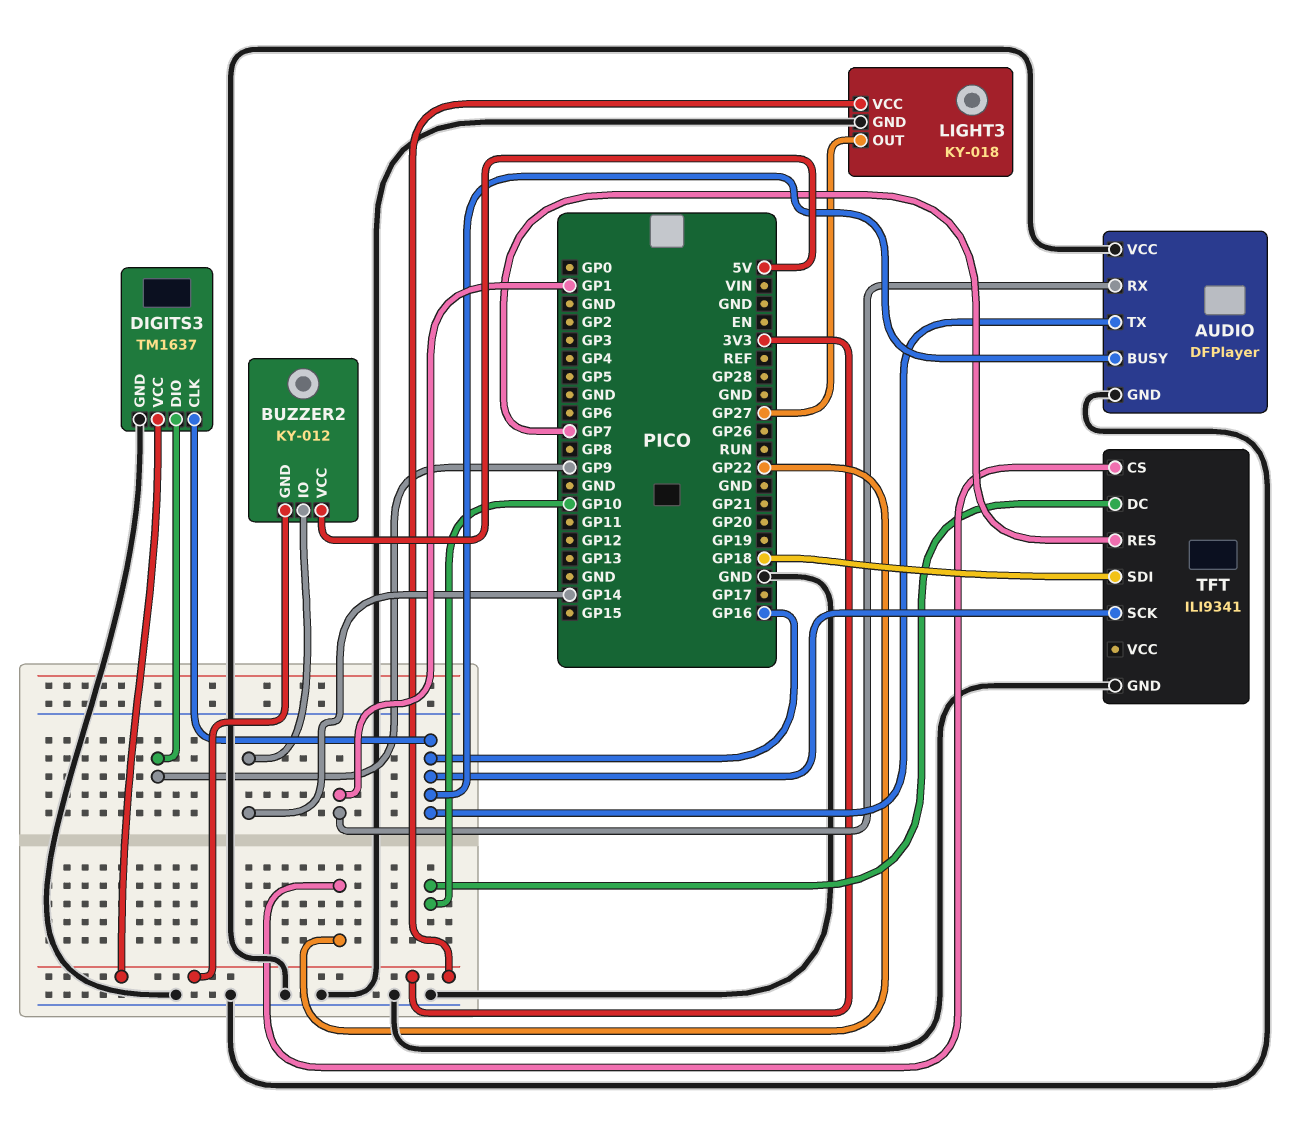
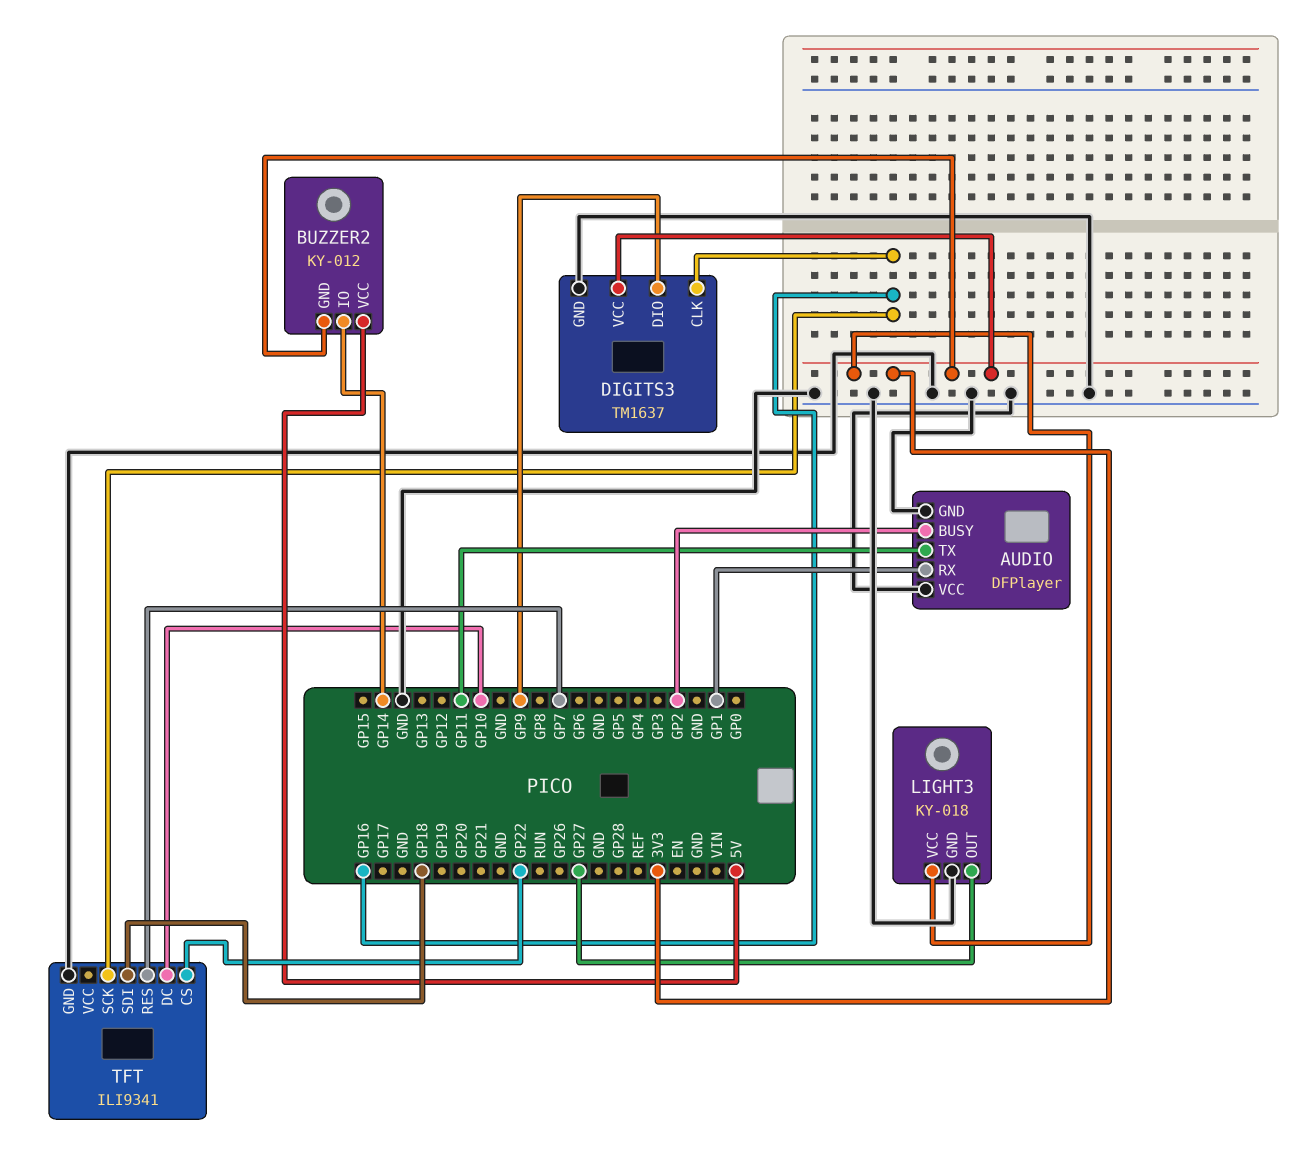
AUDIO pin BUSY: GP16 -> GP2
AUDIO pin TX: GP16 -> GP11

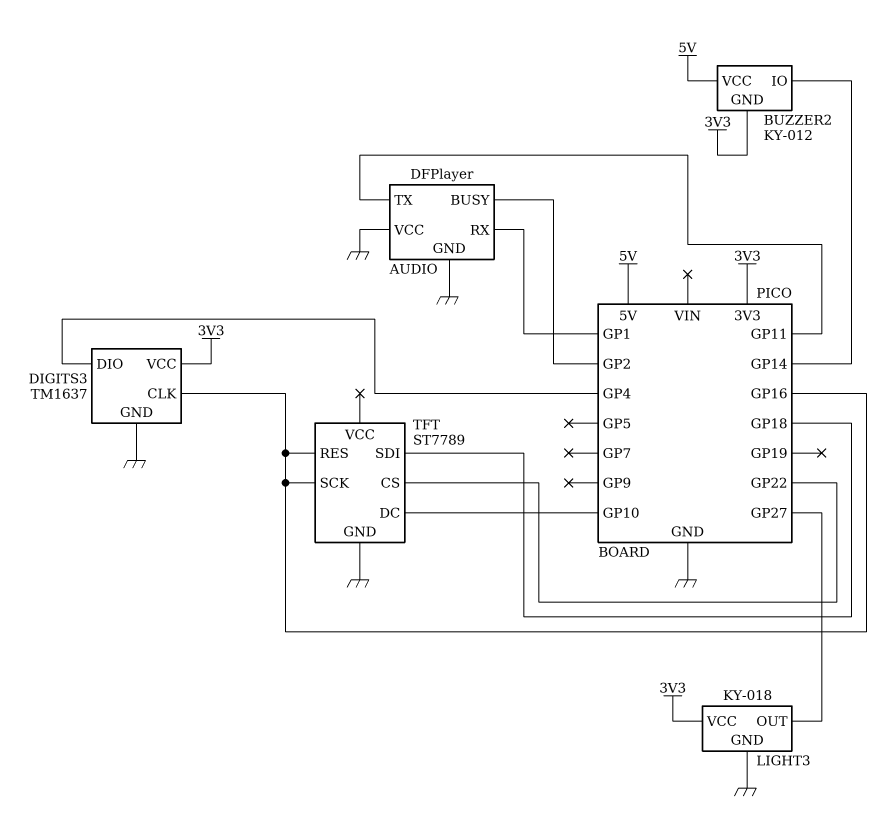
DIGITS3 pin DIO: GP9 -> GP4
TFT: ILI9341 -> ST7789
TFT pin RES: GP7 -> GP16

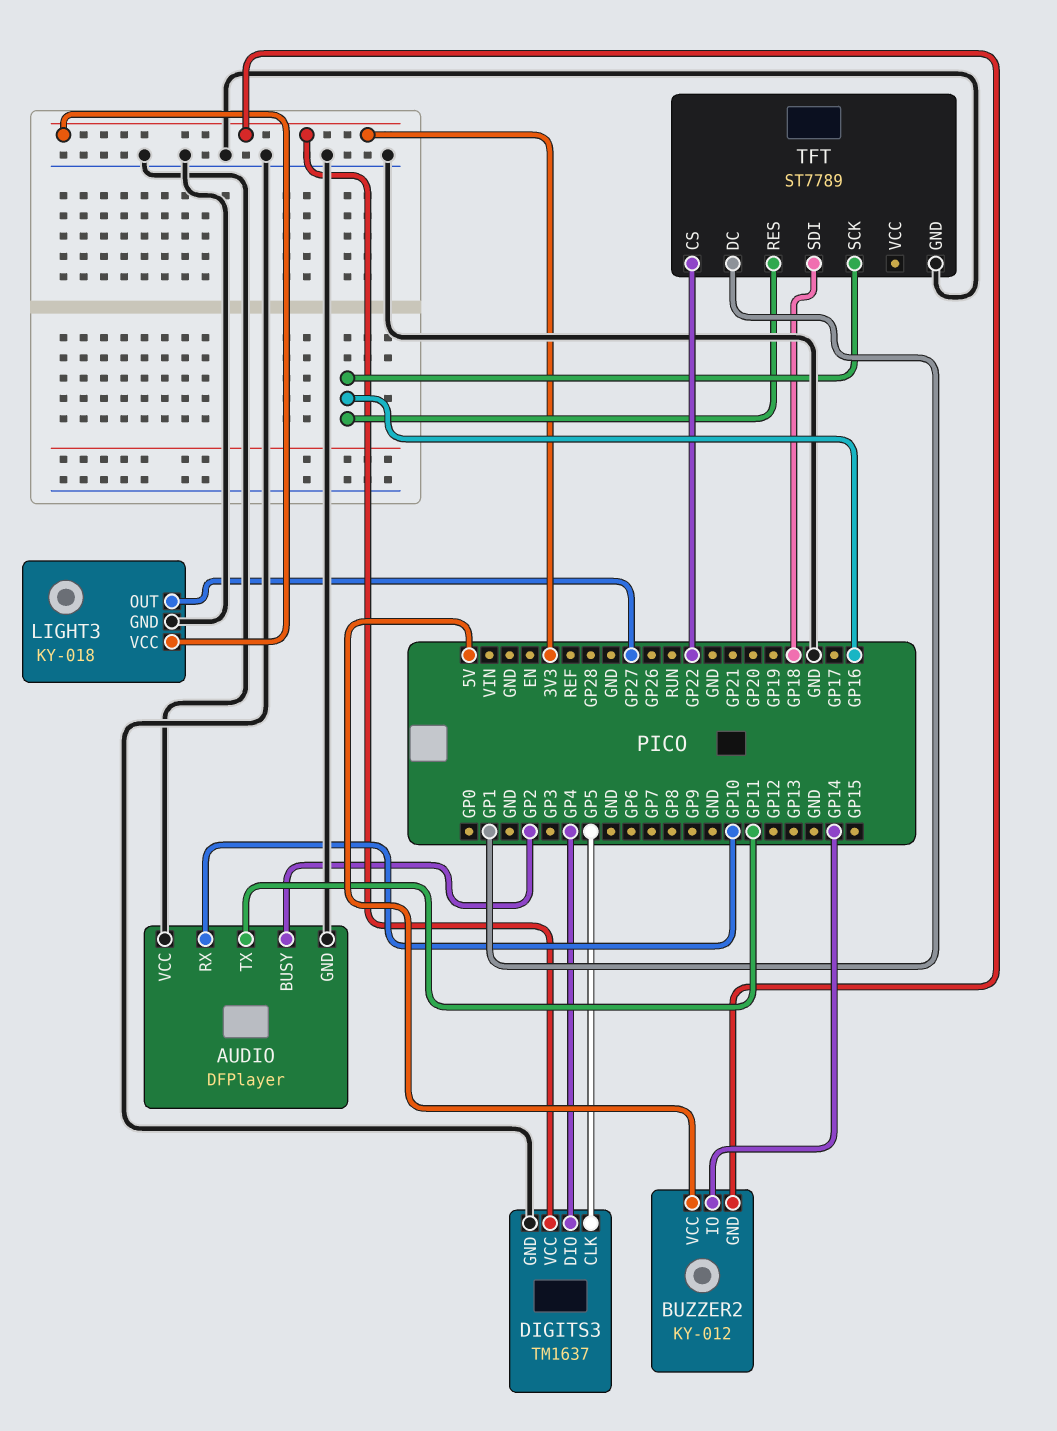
AUDIO pin RX: GP1 -> GP10
DIGITS3 pin CLK: GP16 -> GP5
TFT pin DC: GP10 -> GP1

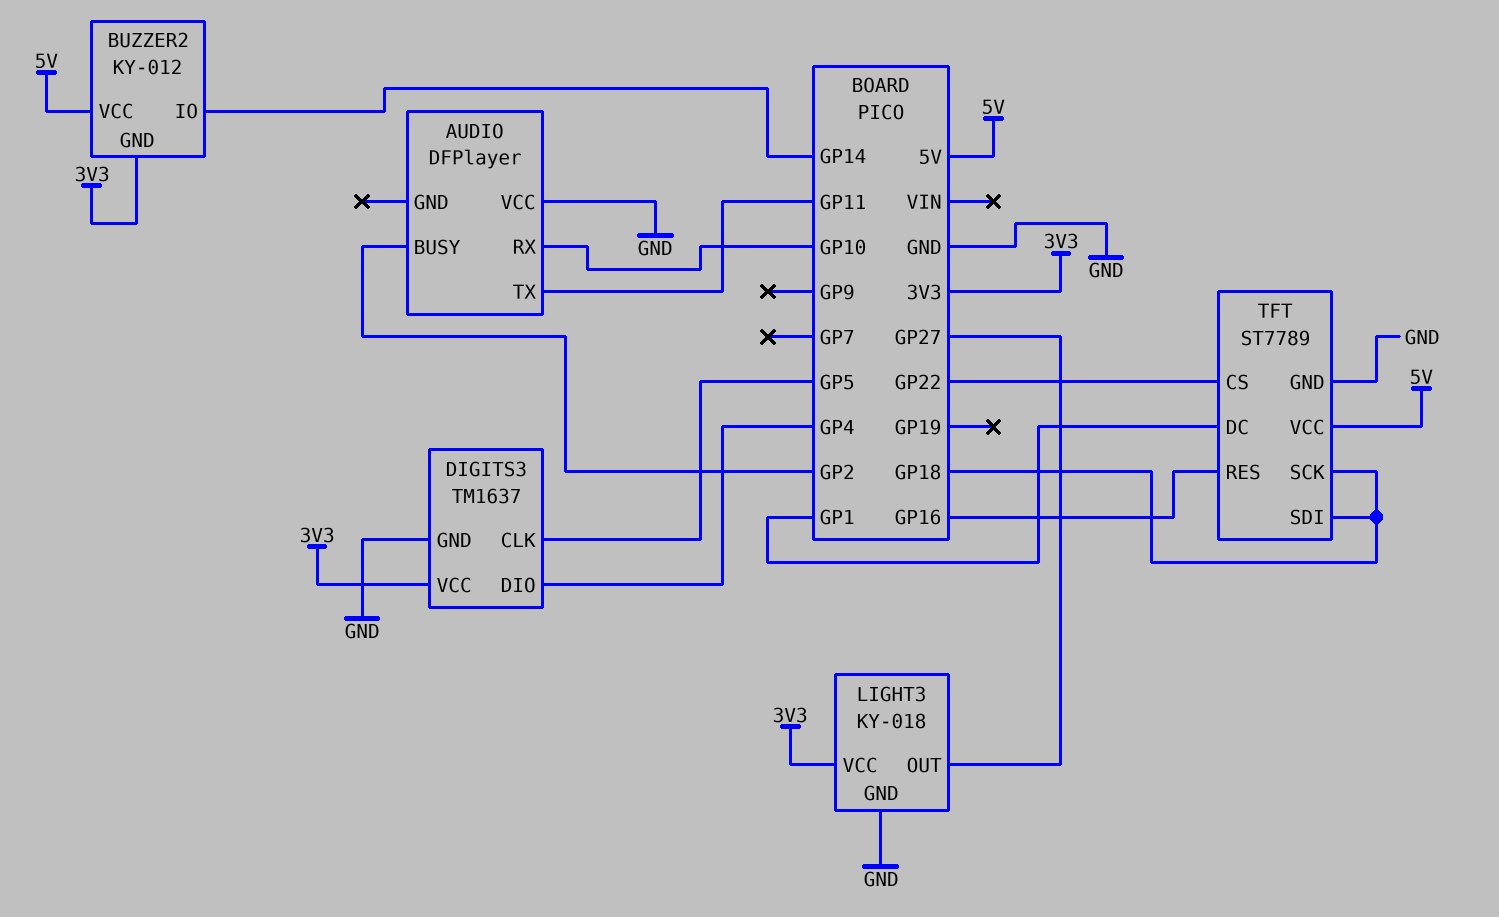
AUDIO pin GND: GND -> none
TFT pin SCK: GP16 -> GP18
TFT pin VCC: none -> 5V

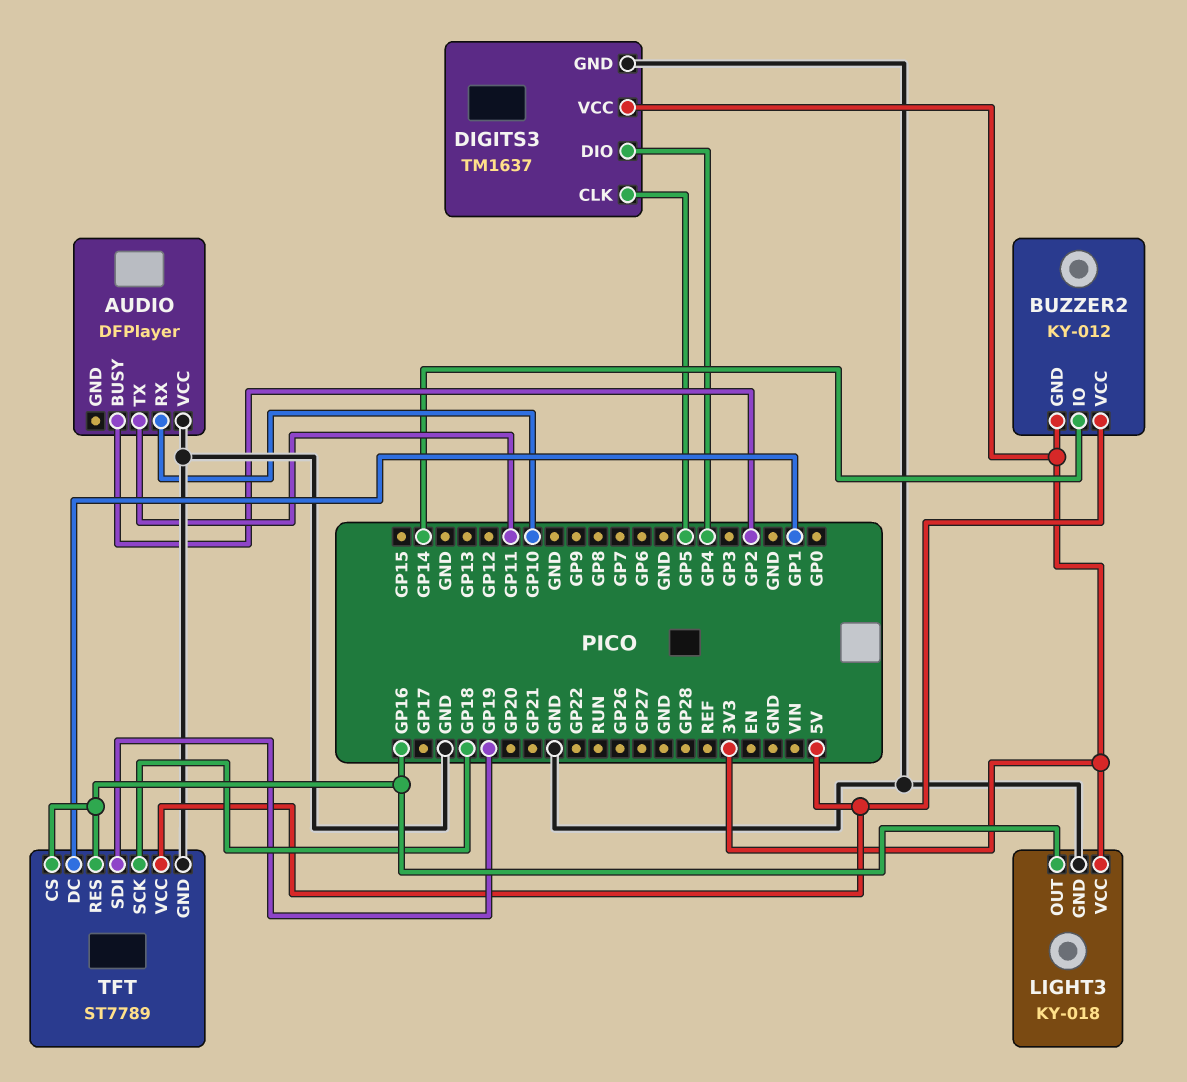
LIGHT3 pin OUT: GP27 -> GP16
TFT pin CS: GP22 -> GP16
TFT pin SDI: GP18 -> GP19

